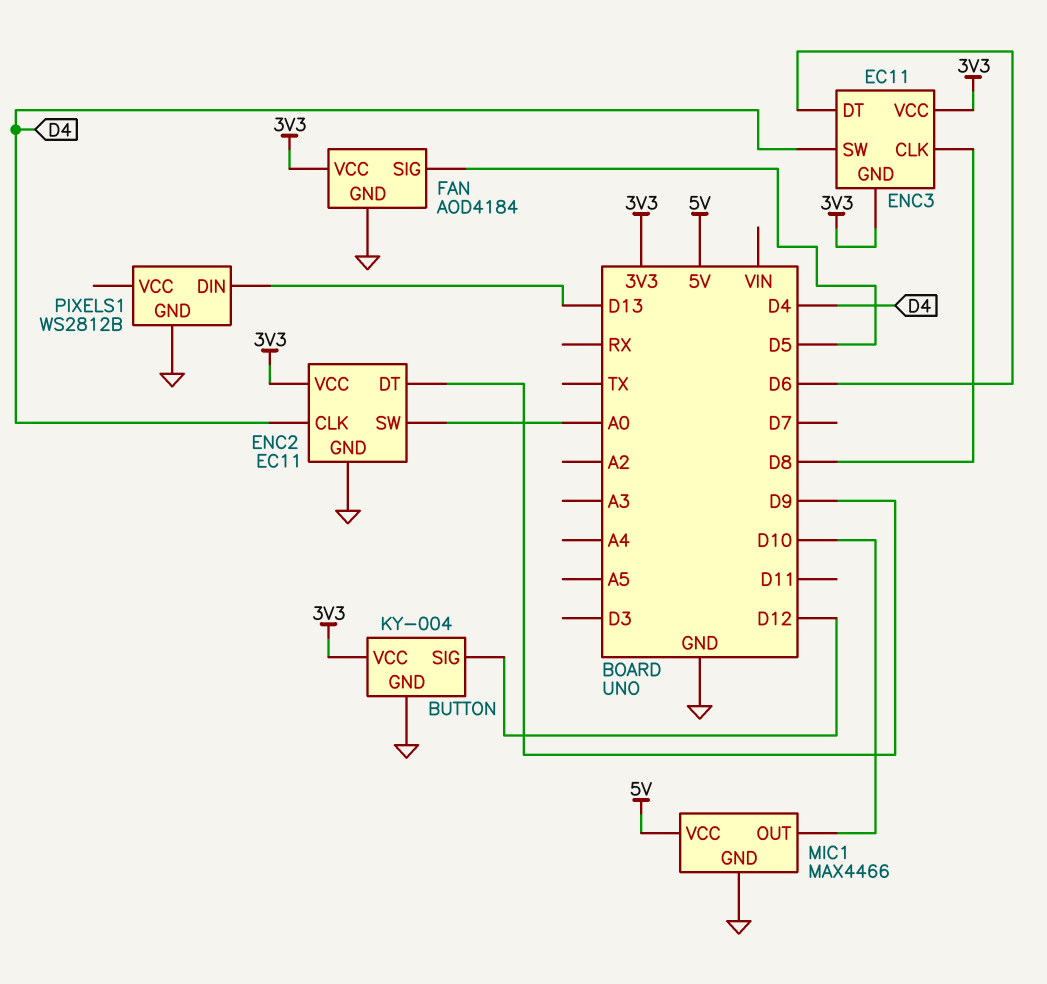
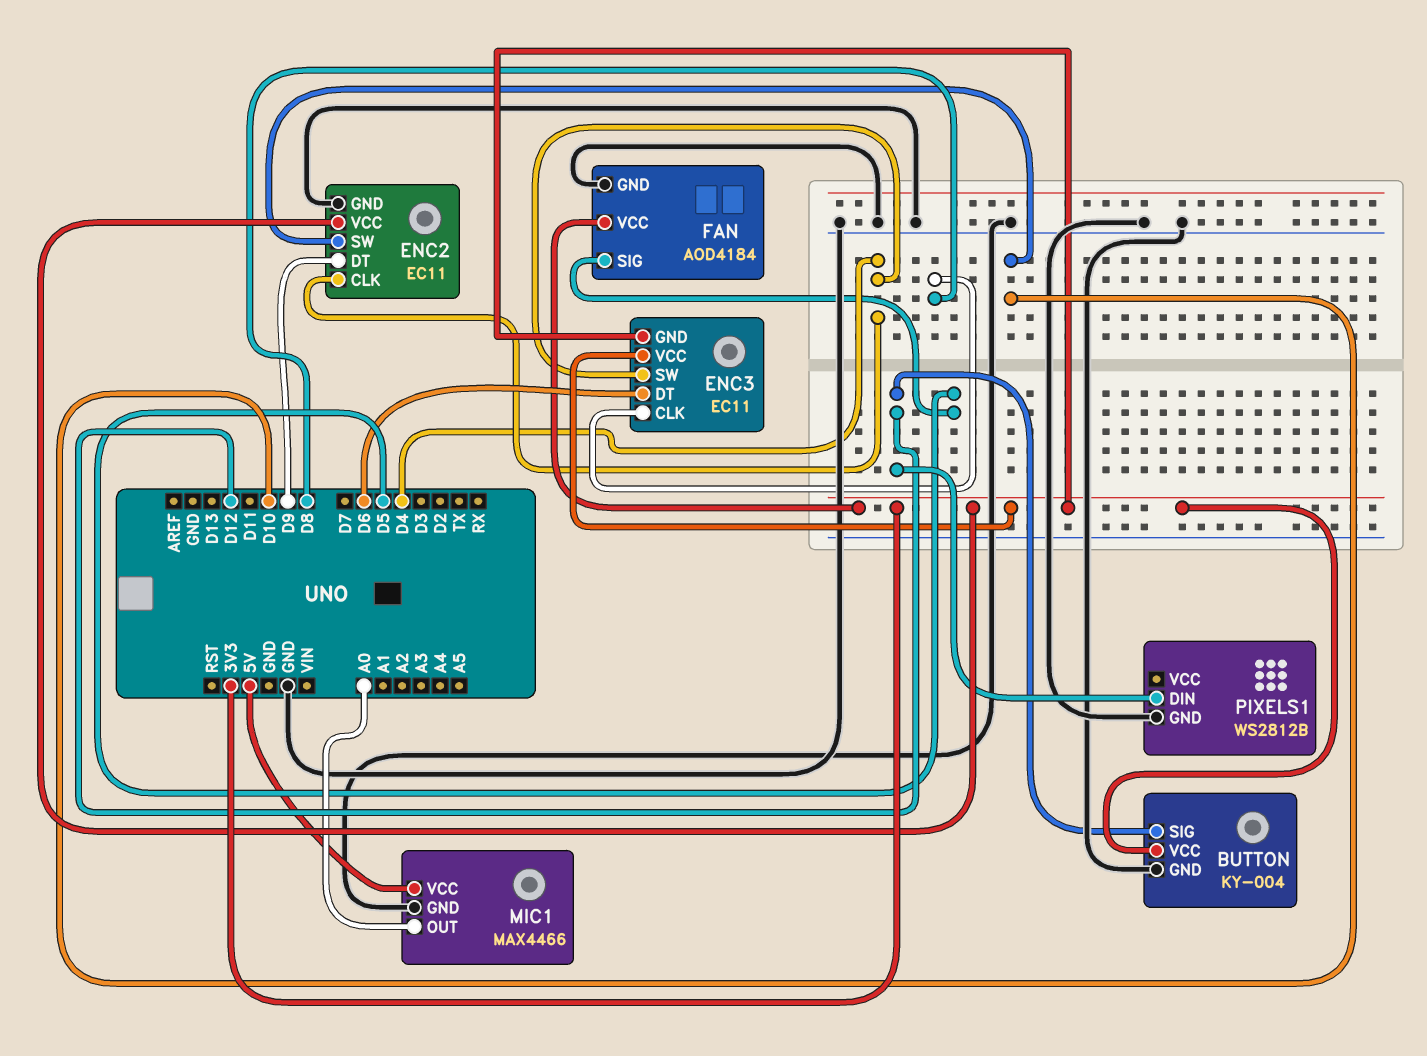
ENC2 pin SW: A0 -> D10
MIC1 pin OUT: D10 -> A0
PIXELS1 pin DIN: D13 -> D12

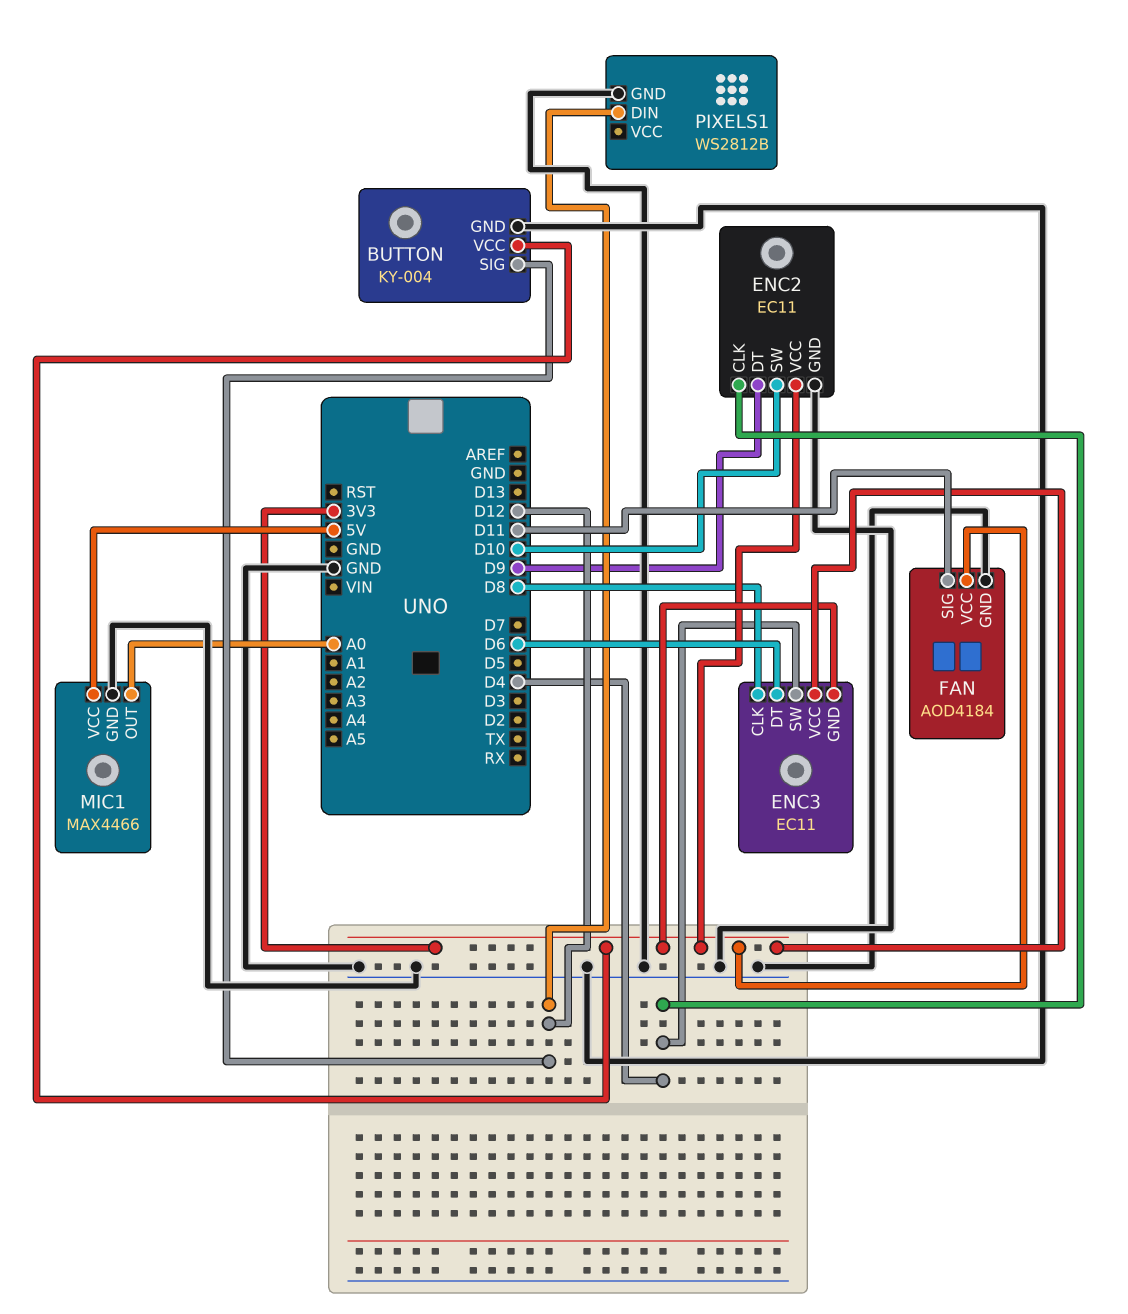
FAN pin SIG: D5 -> D11

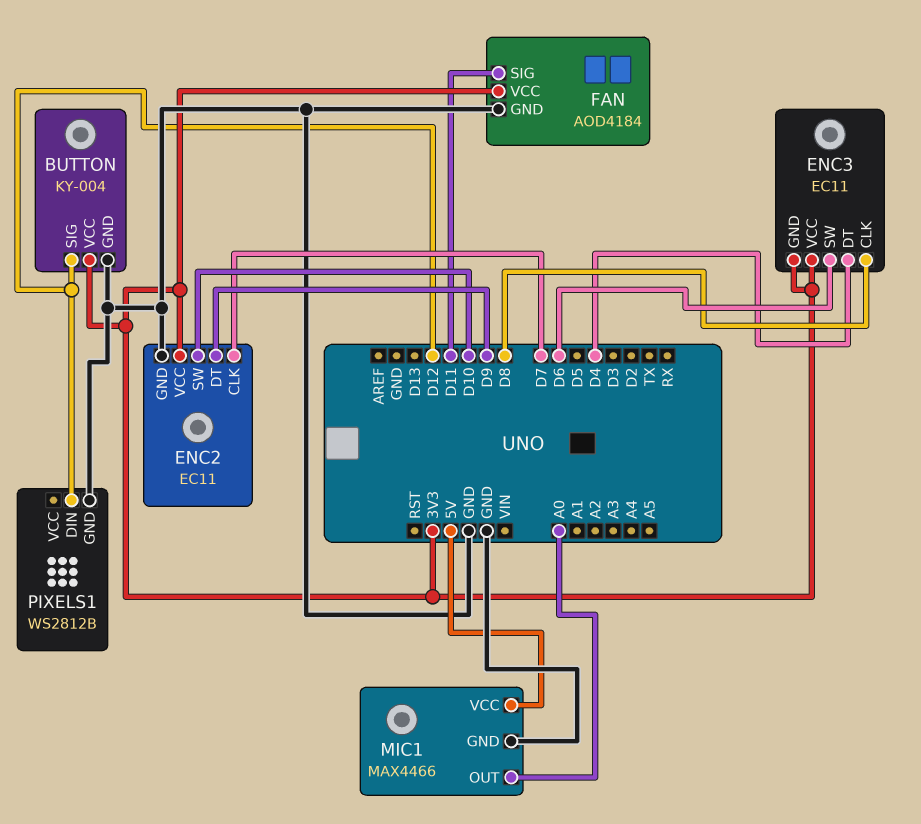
ENC2 pin CLK: D4 -> D7
ENC3 pin DT: D6 -> D4
ENC3 pin SW: D4 -> D6

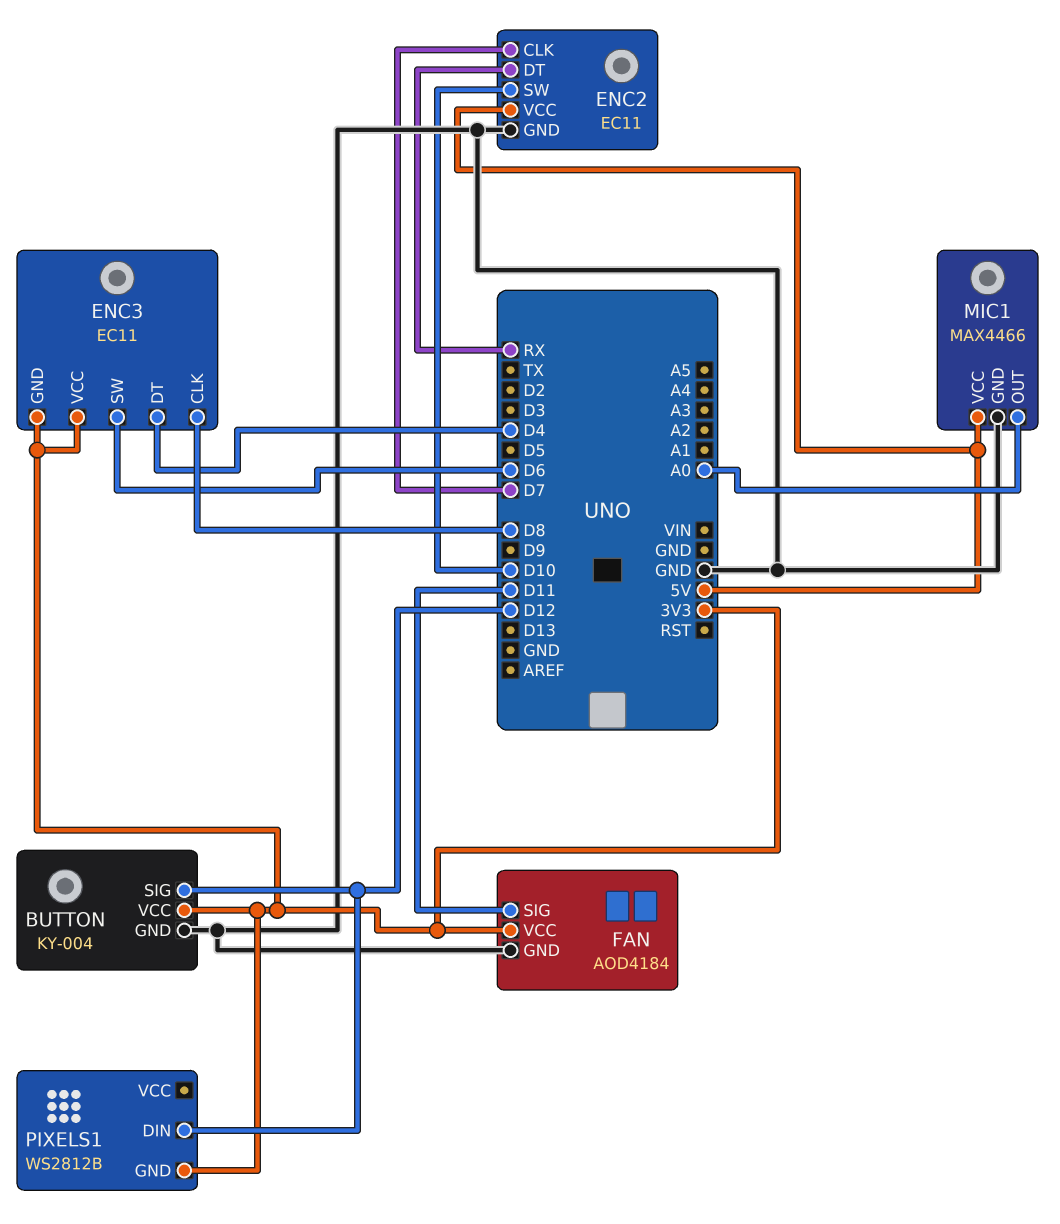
ENC2 pin DT: D9 -> RX
ENC2 pin VCC: 3V3 -> 5V
PIXELS1 pin GND: GND -> 3V3

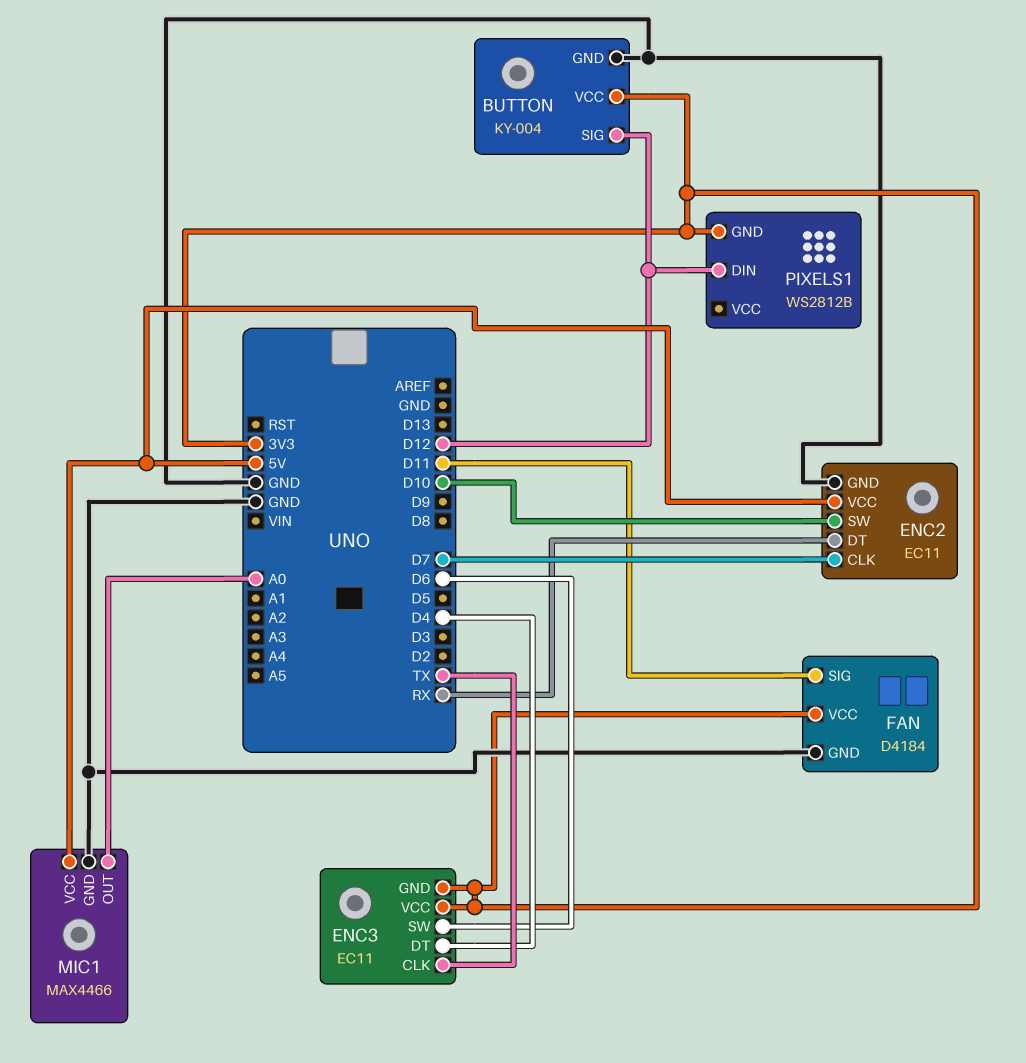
ENC3 pin CLK: D8 -> TX
FAN: AOD4184 -> D4184

